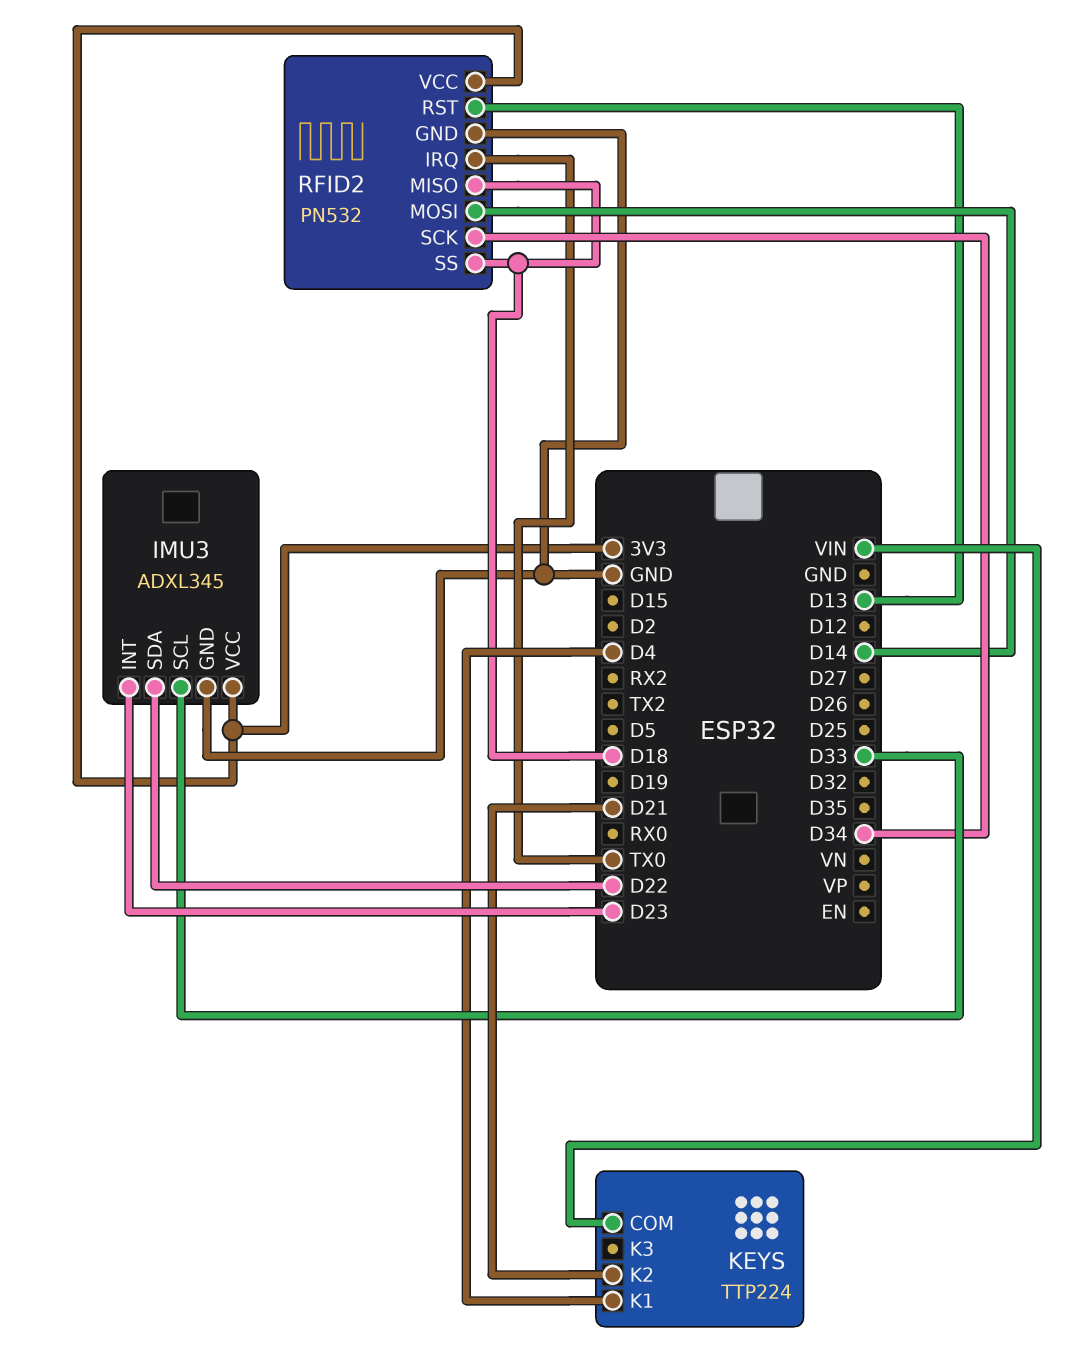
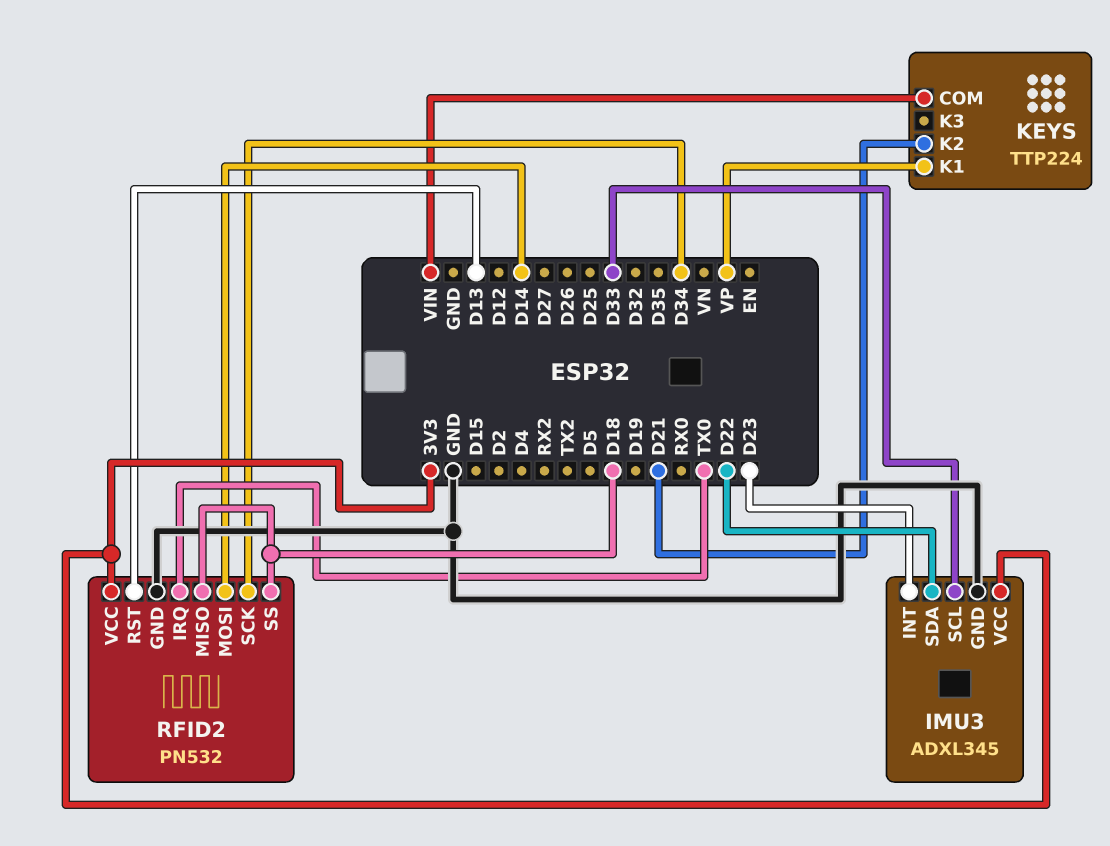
KEYS pin K1: D4 -> VP

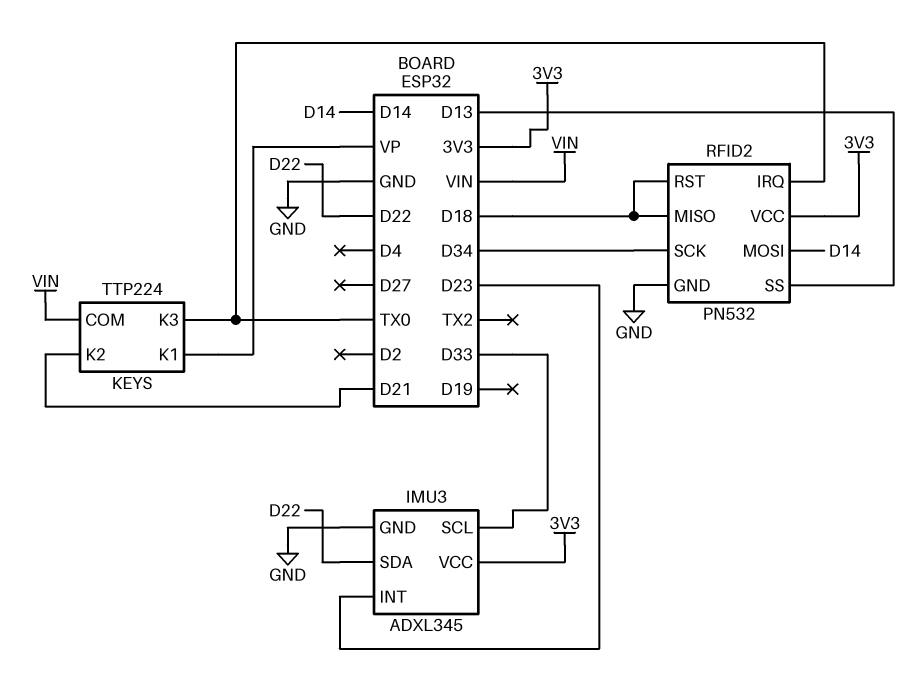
KEYS pin K3: none -> TX0
RFID2 pin RST: D13 -> D18
RFID2 pin SS: D18 -> D13

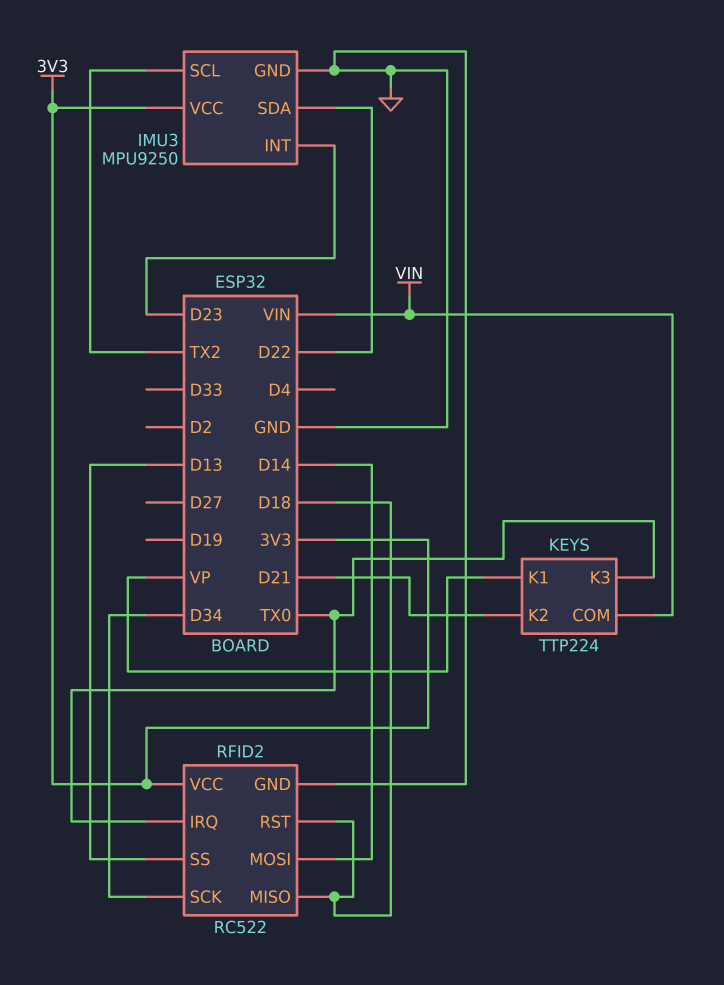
IMU3: ADXL345 -> MPU9250
IMU3 pin SCL: D33 -> TX2
RFID2: PN532 -> RC522

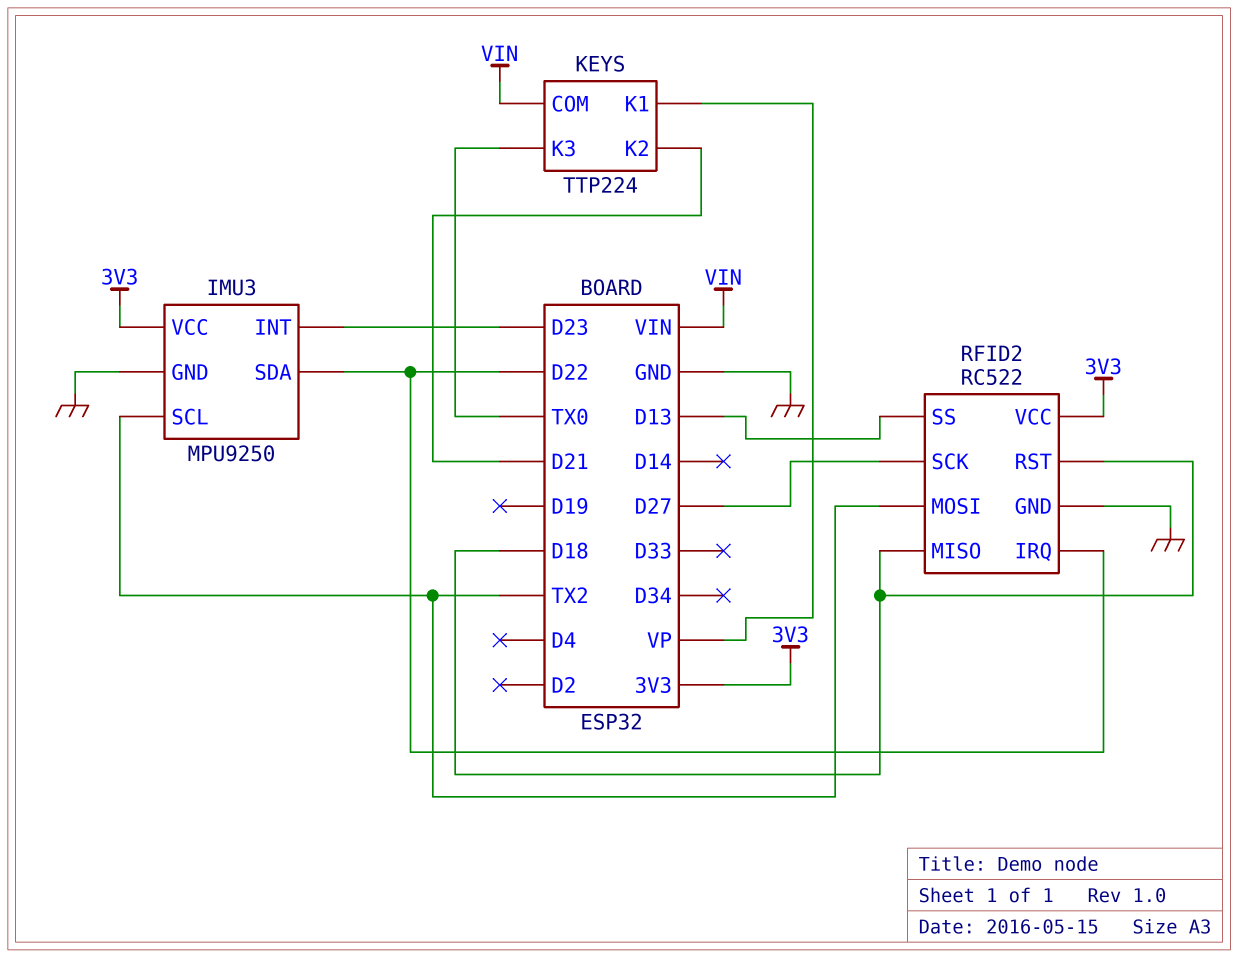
RFID2 pin IRQ: TX0 -> D22
RFID2 pin MOSI: D14 -> TX2
RFID2 pin SCK: D34 -> D27

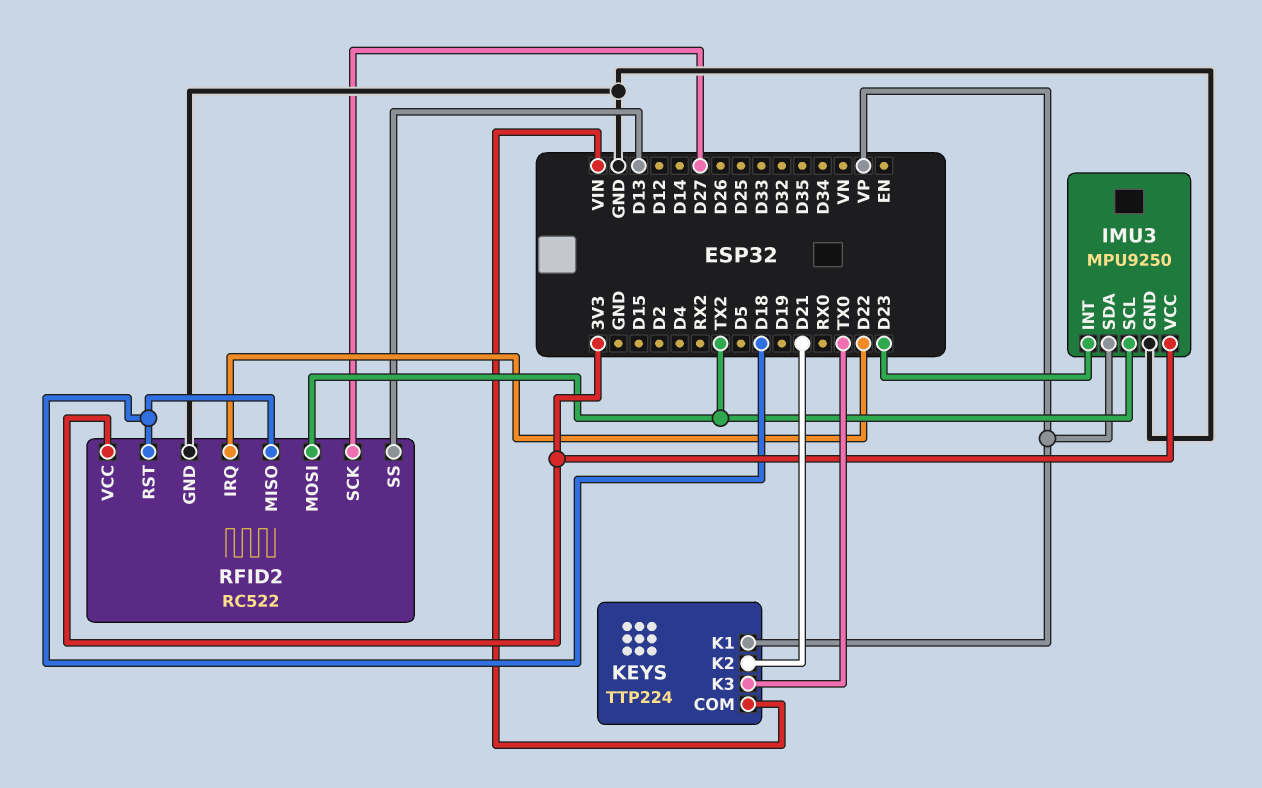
IMU3 pin SDA: D22 -> VP

